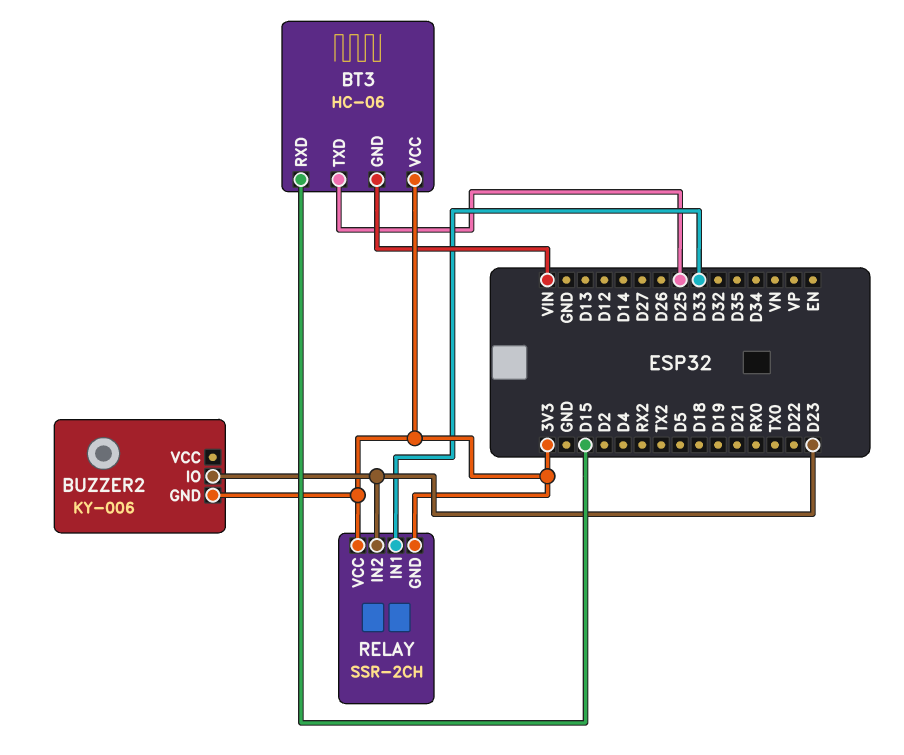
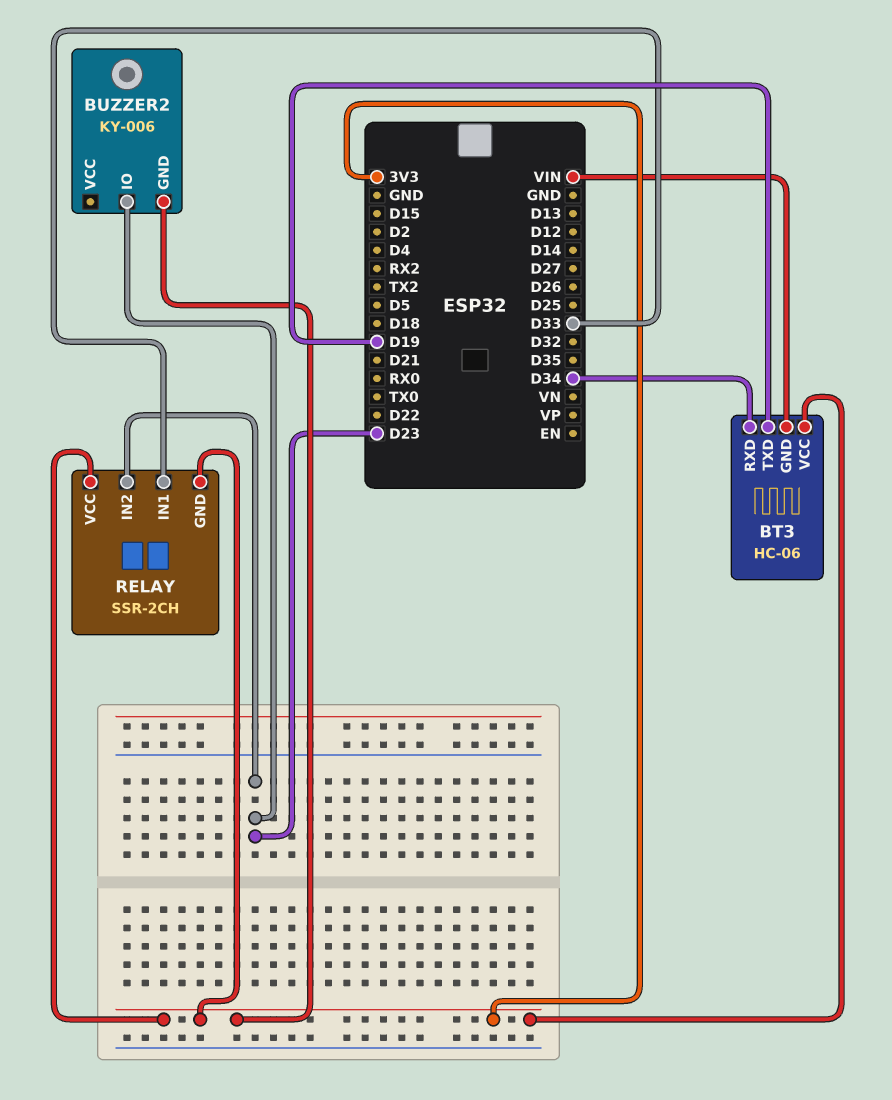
BT3 pin RXD: D15 -> D34
BT3 pin TXD: D25 -> D19

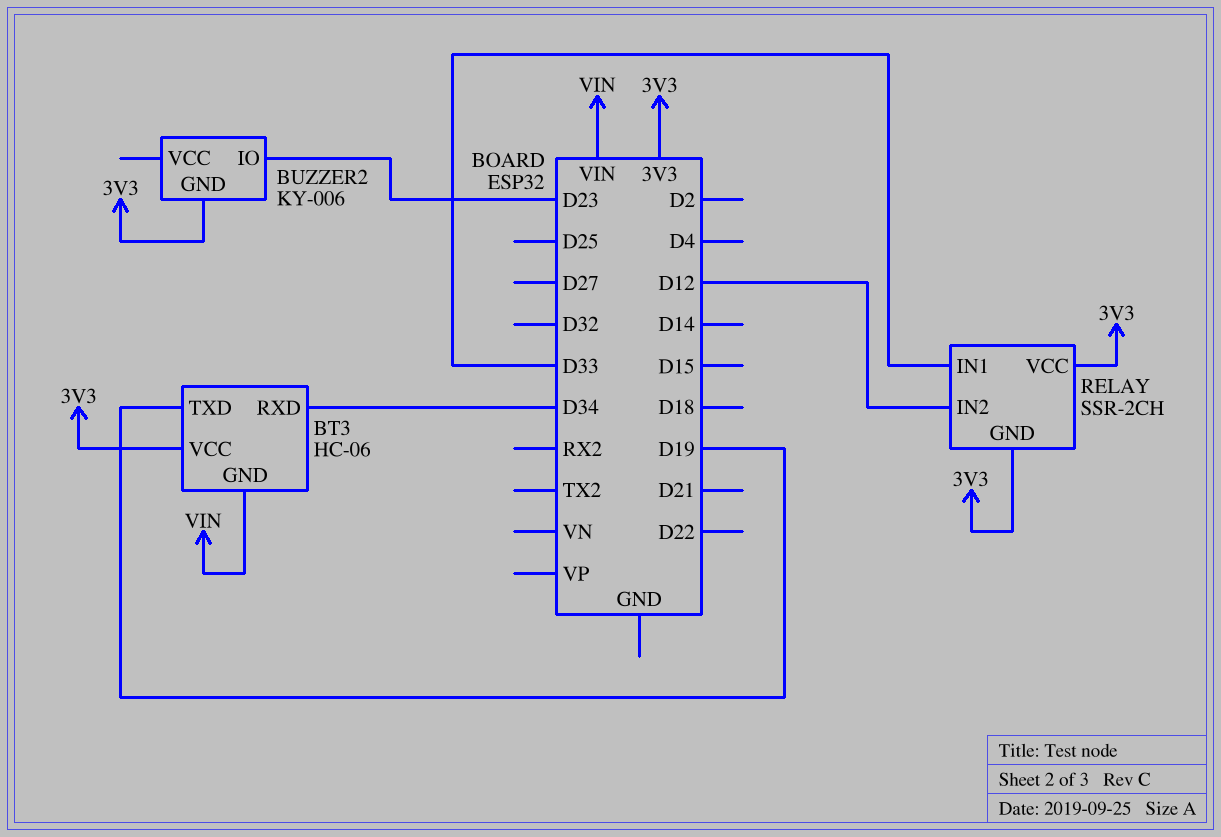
RELAY pin IN2: D23 -> D12

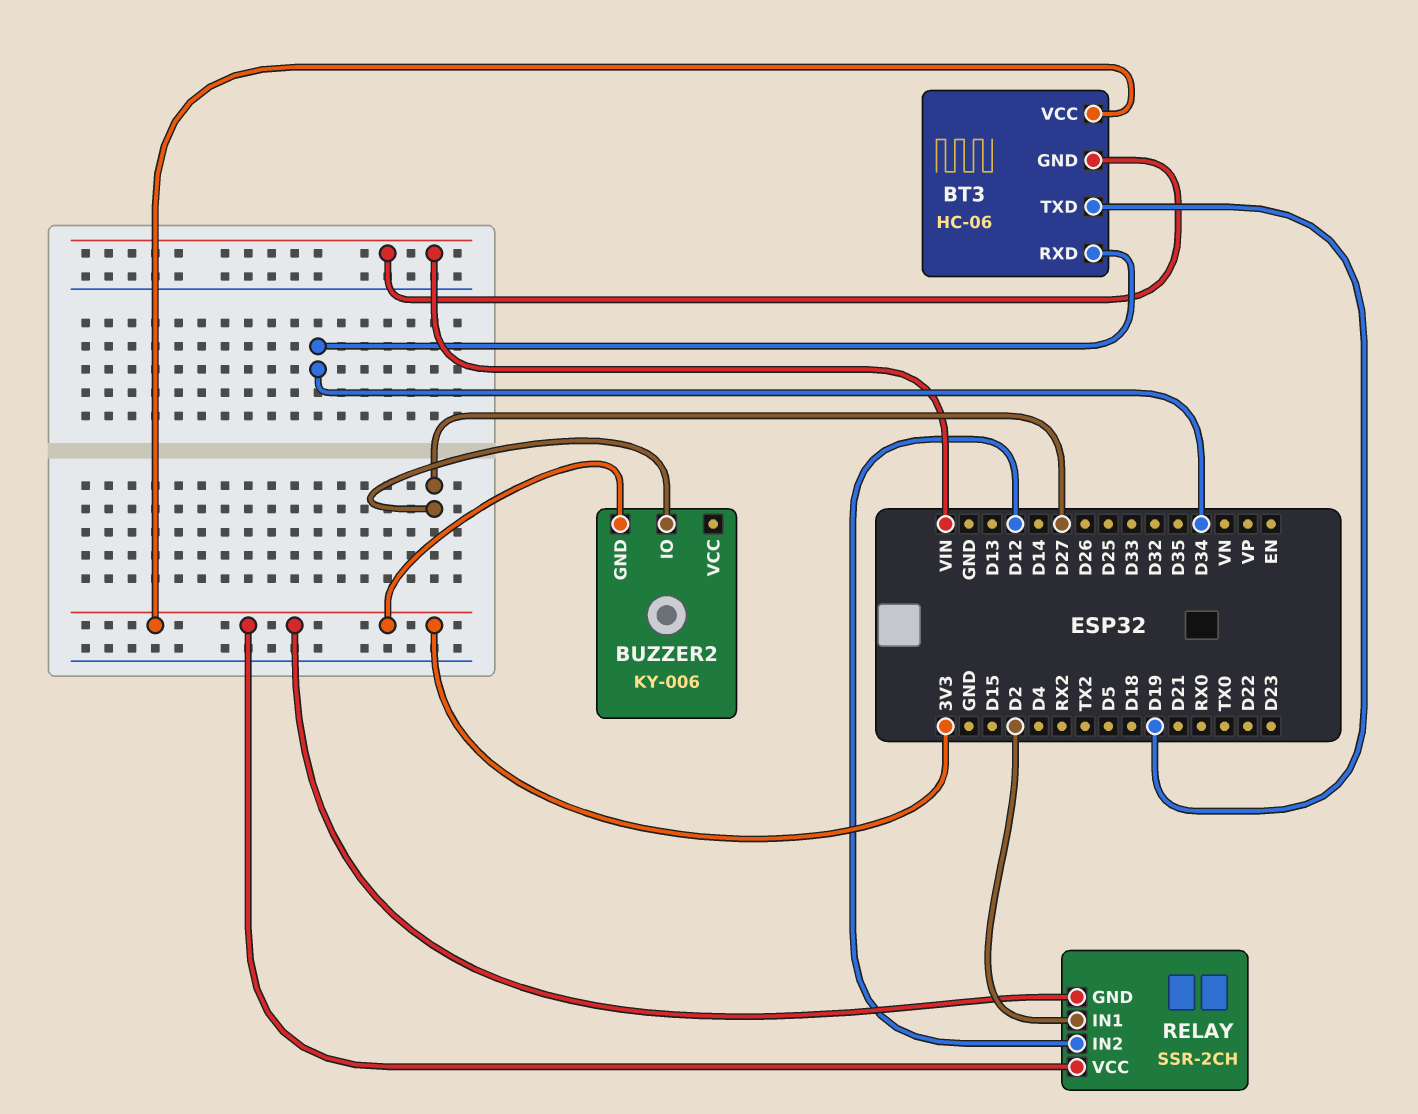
BUZZER2 pin IO: D23 -> D27
RELAY pin IN1: D33 -> D2

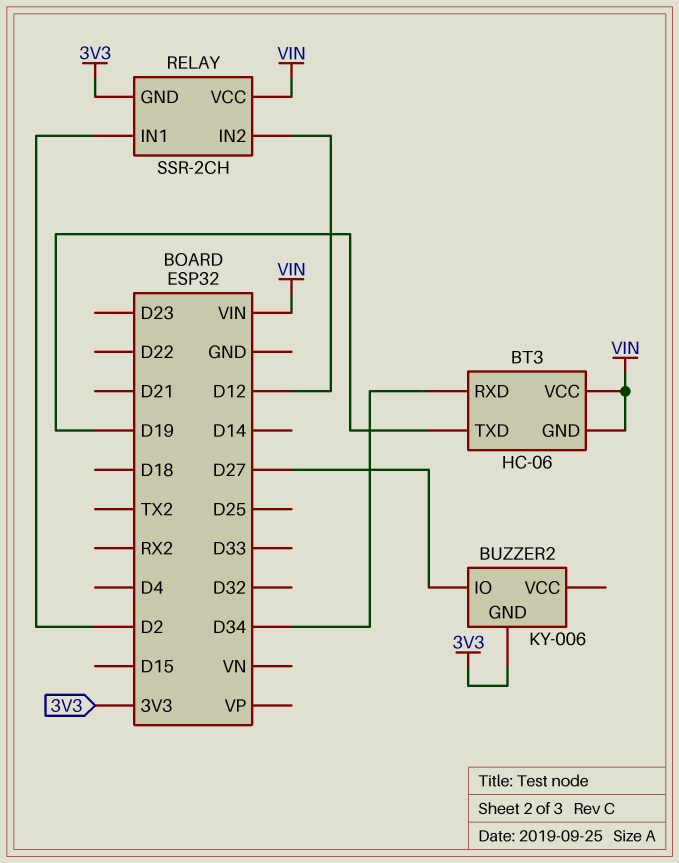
BT3 pin VCC: 3V3 -> VIN
RELAY pin VCC: 3V3 -> VIN

